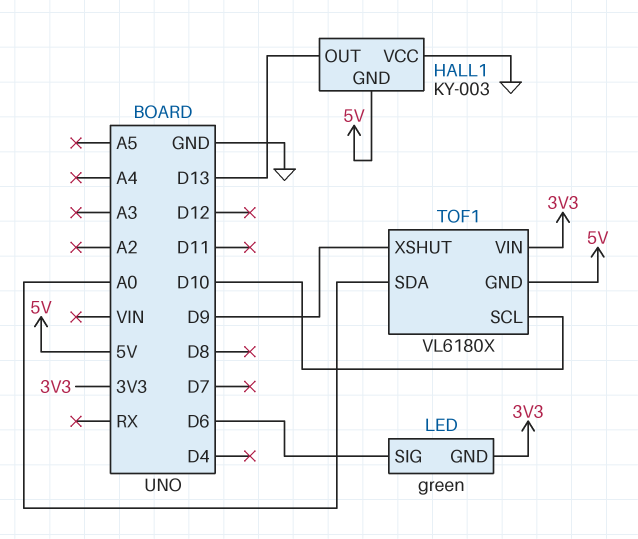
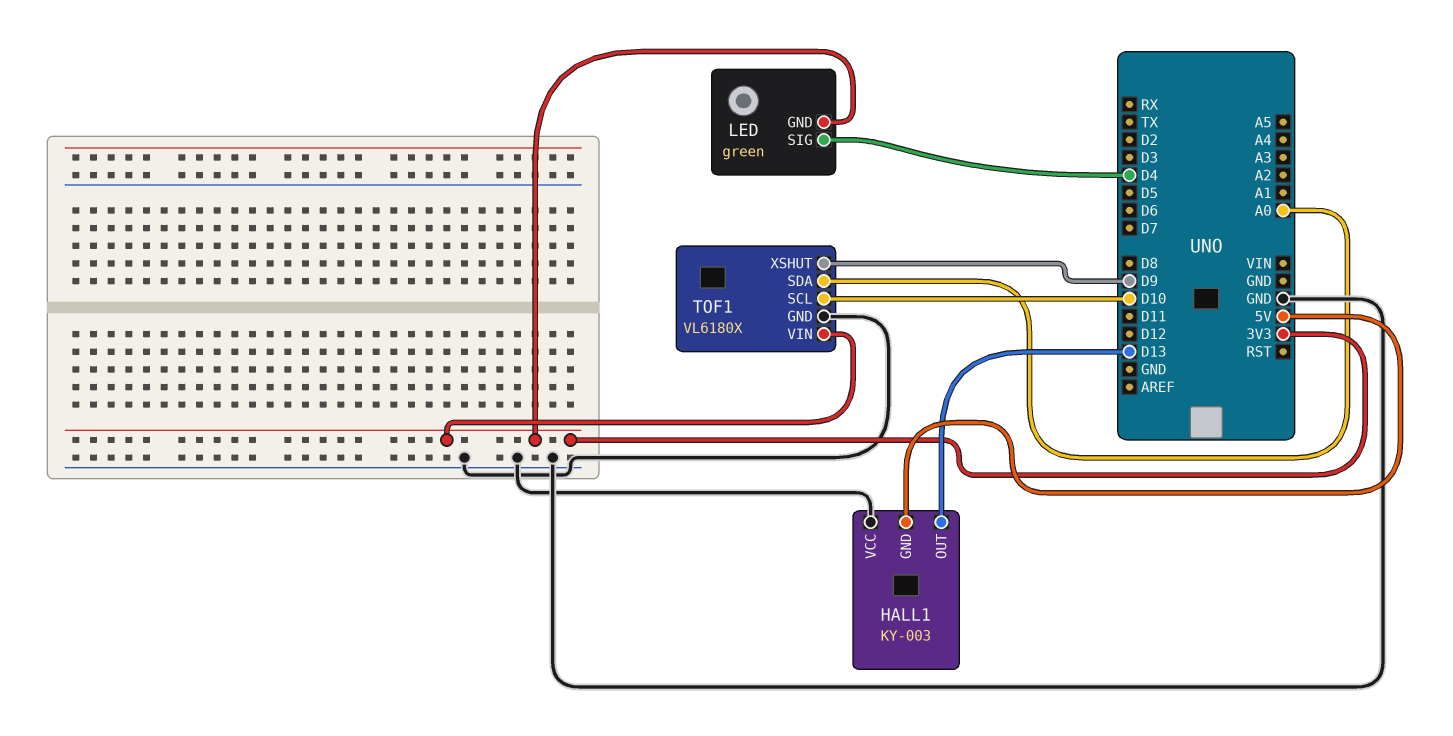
LED pin SIG: D6 -> D4
TOF1 pin GND: 5V -> GND

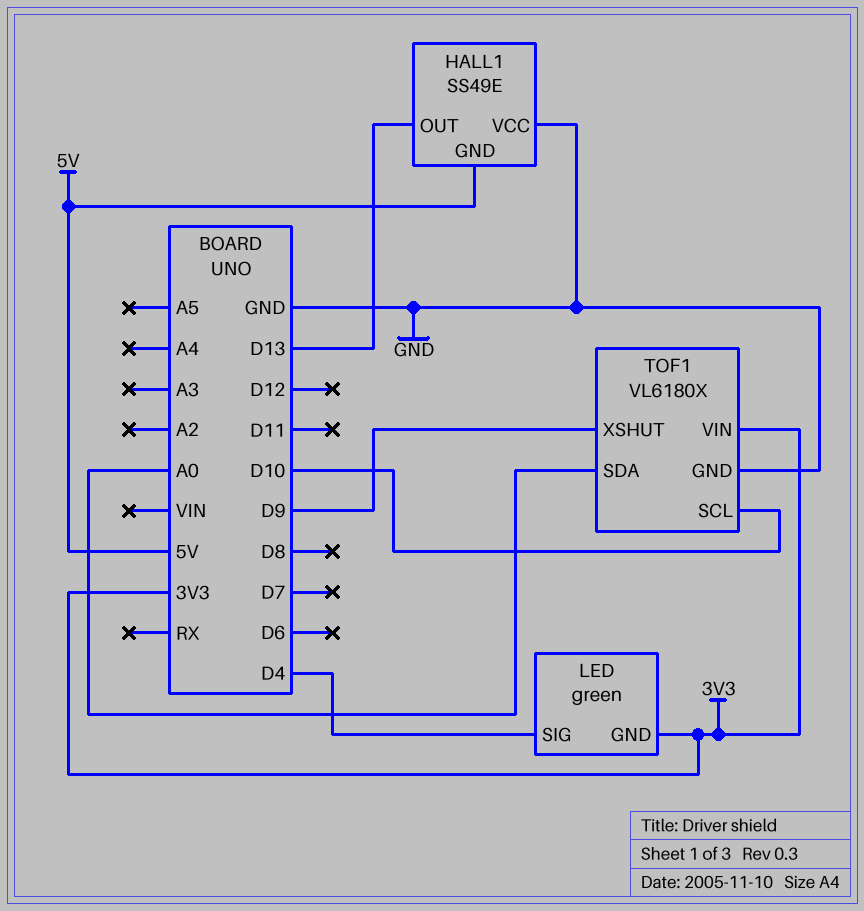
HALL1: KY-003 -> SS49E

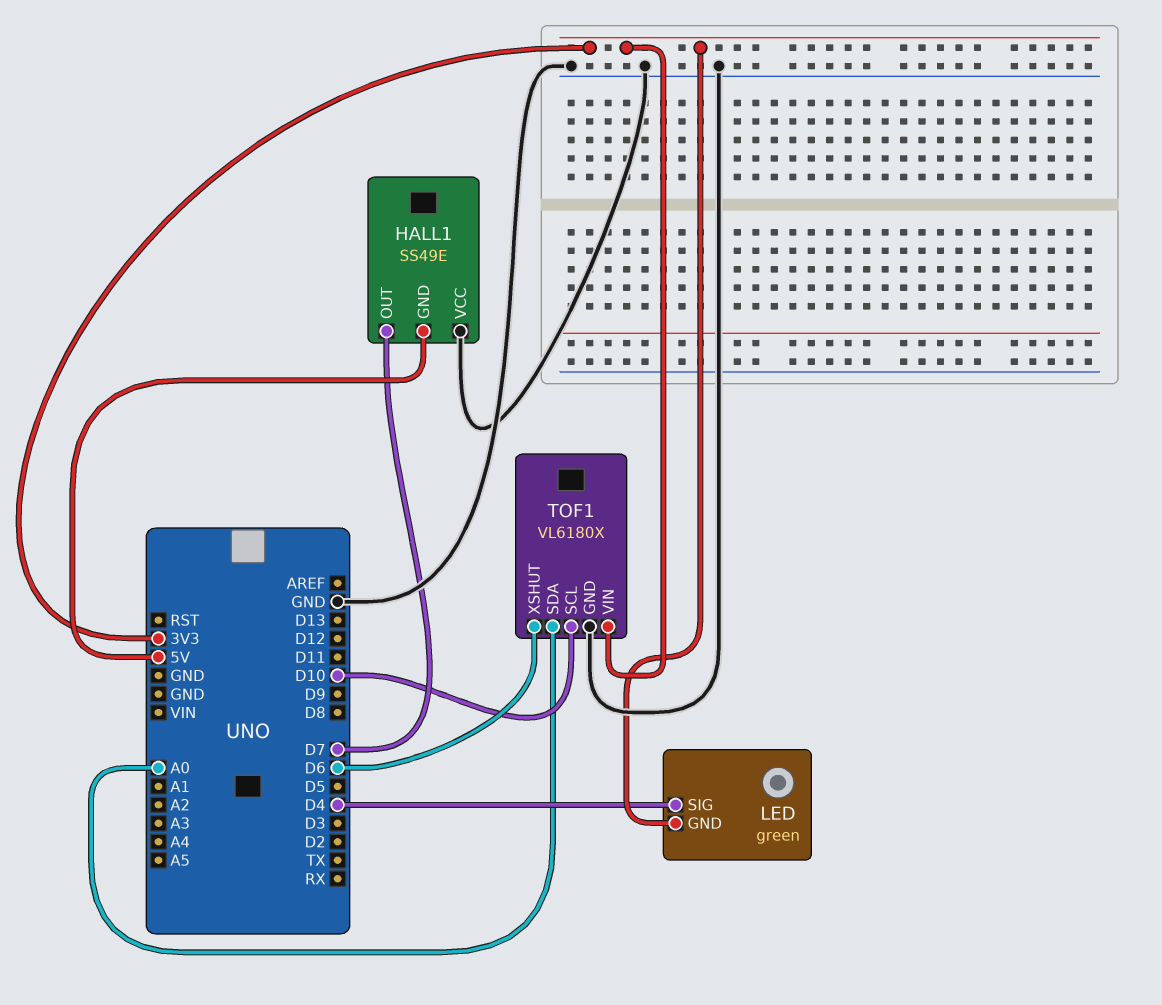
HALL1 pin OUT: D13 -> D7
TOF1 pin XSHUT: D9 -> D6

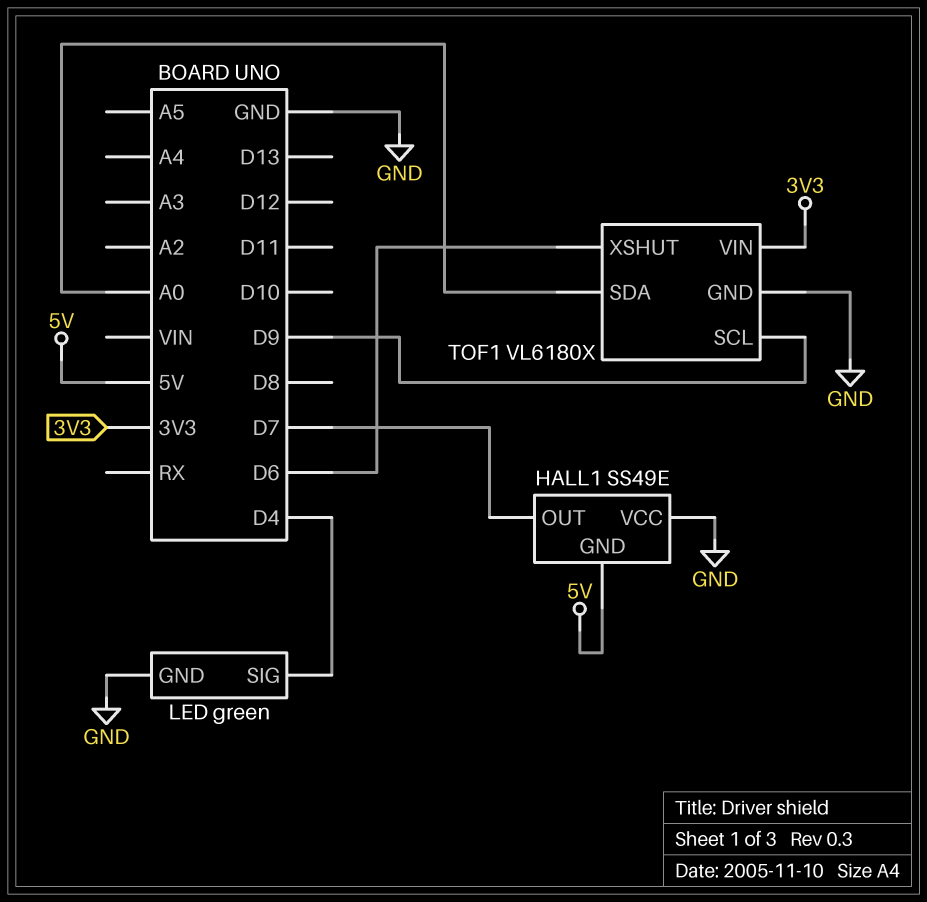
LED pin GND: 3V3 -> GND
TOF1 pin SCL: D10 -> D9

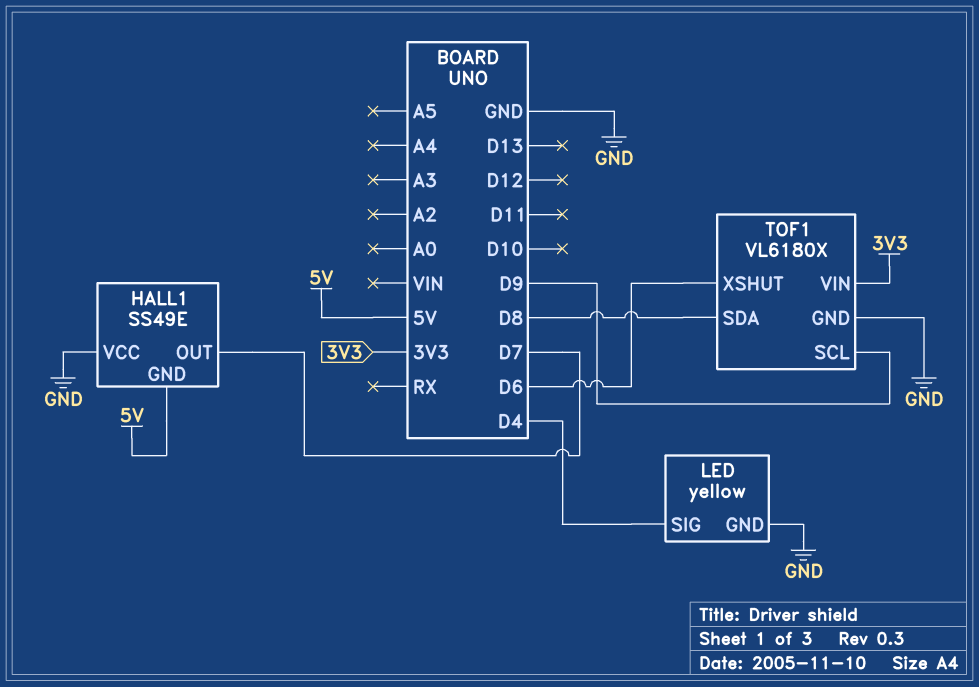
LED: green -> yellow
TOF1 pin SDA: A0 -> D8

